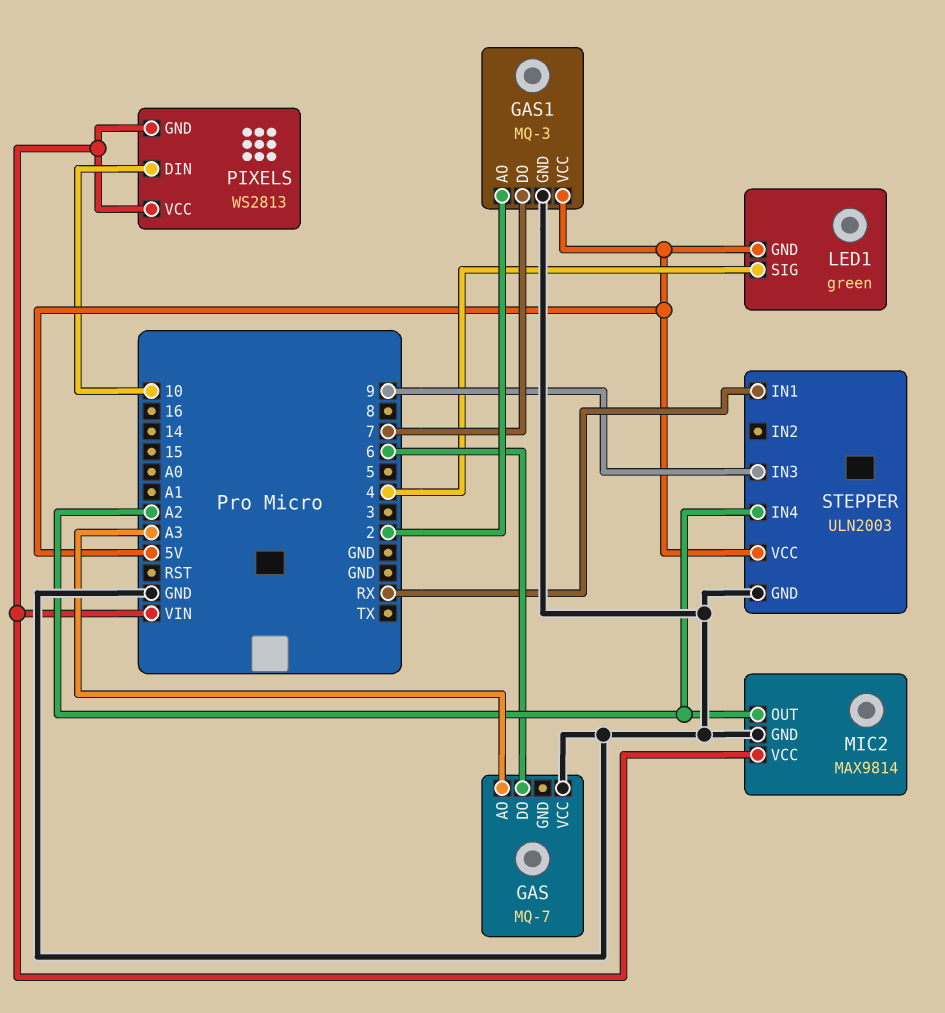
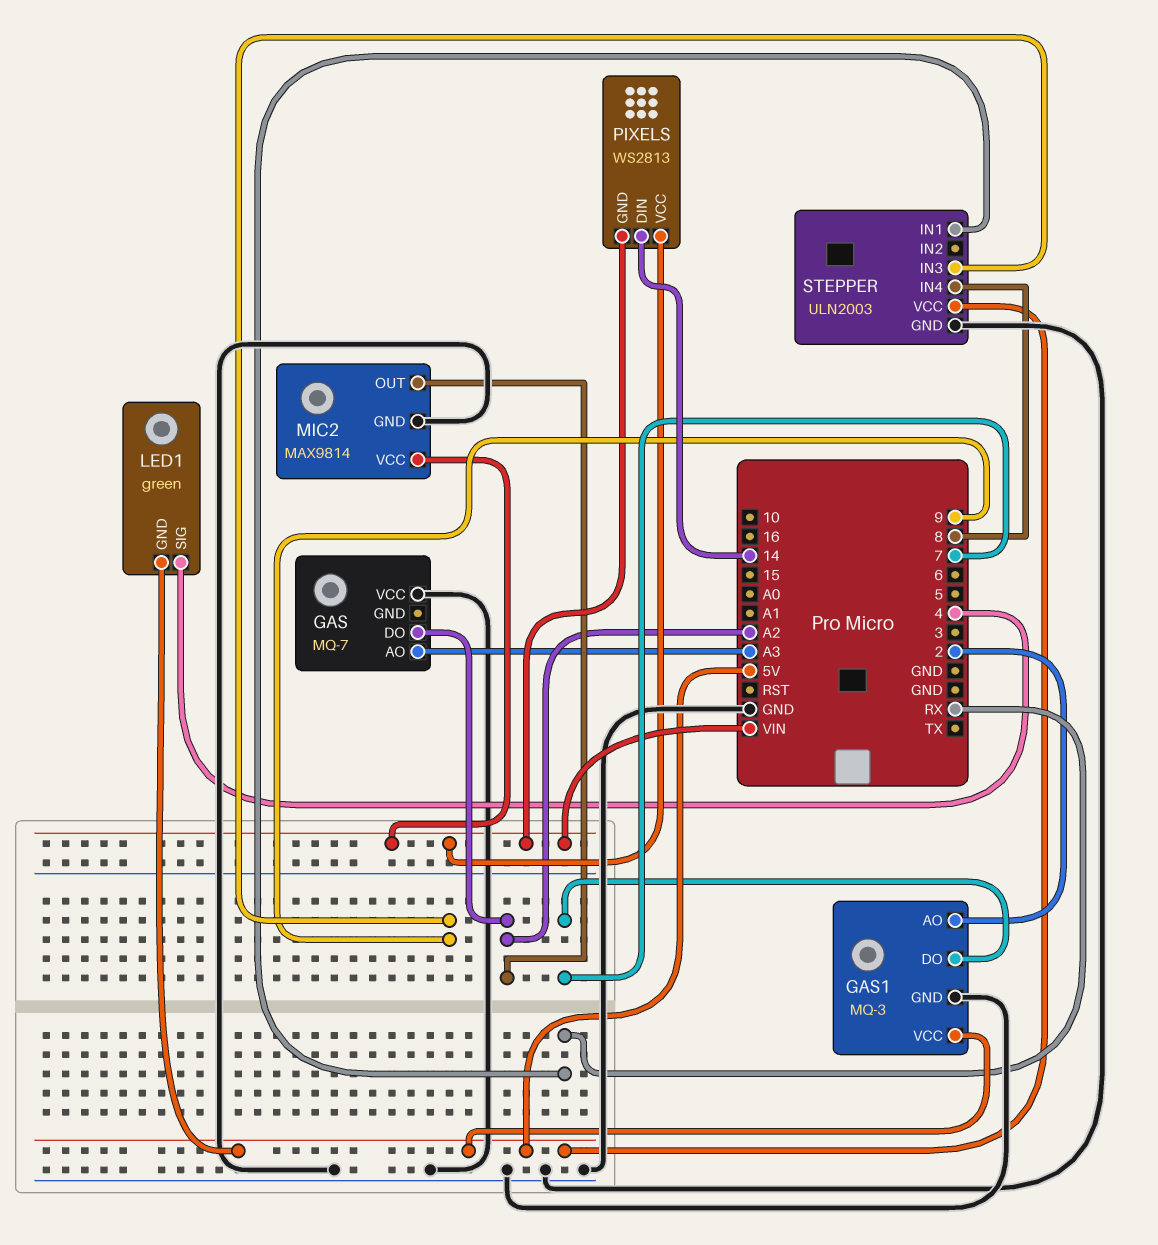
GAS pin DO: 6 -> A2
PIXELS pin DIN: 10 -> 14
STEPPER pin IN4: A2 -> 8

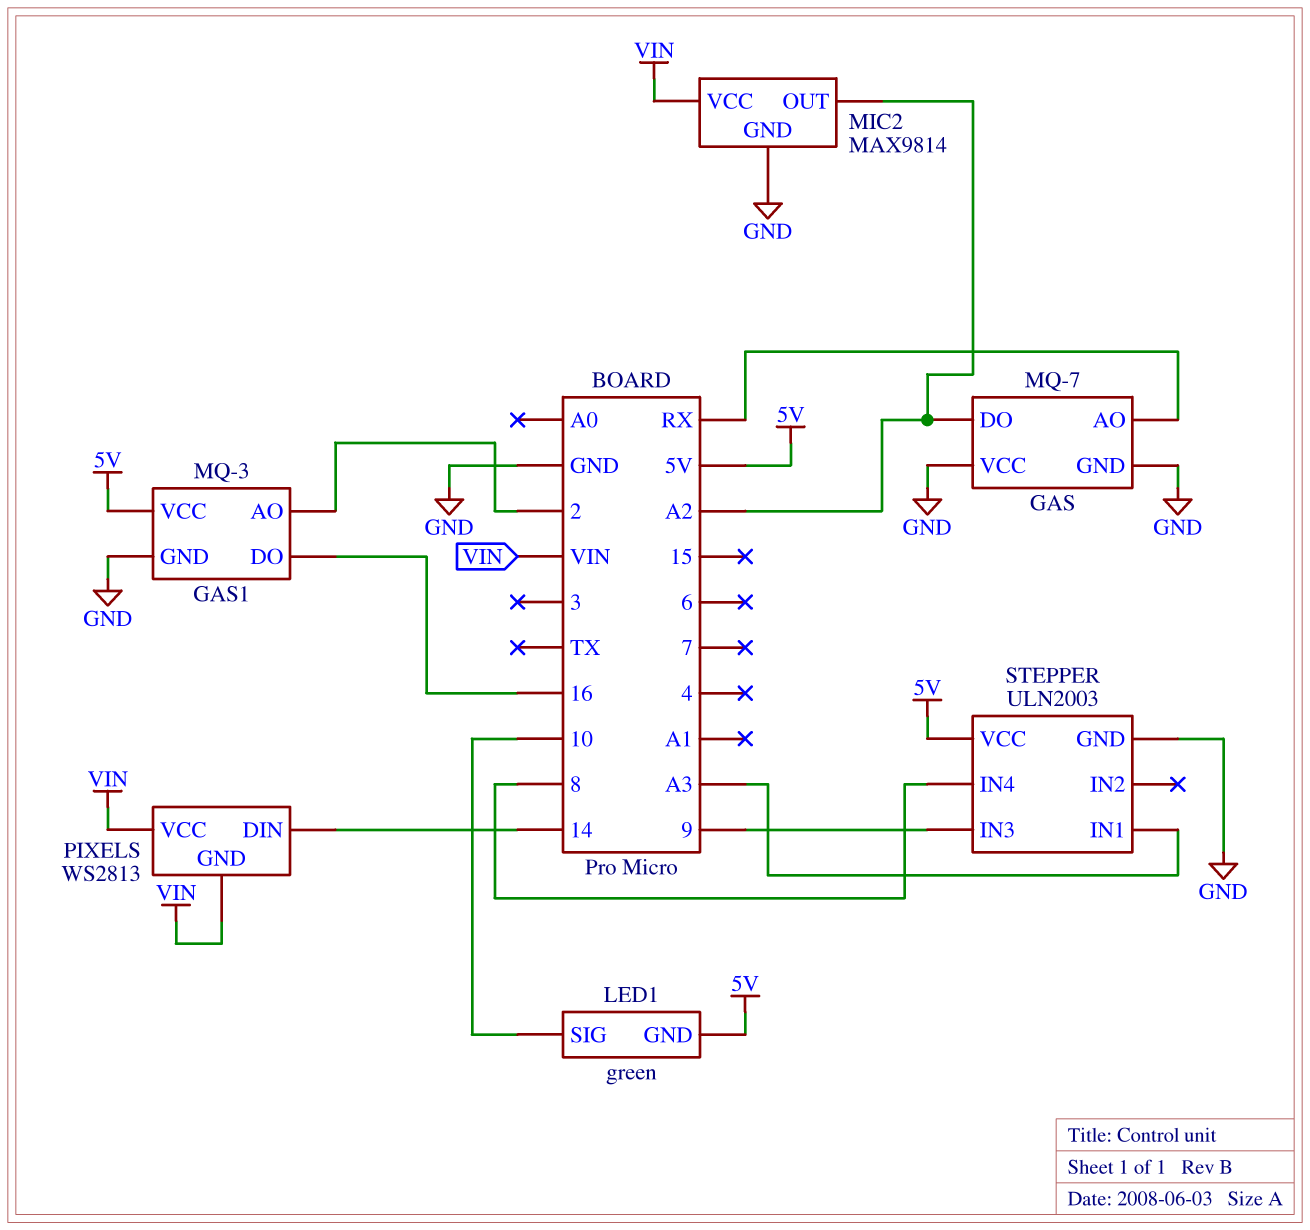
GAS pin AO: A3 -> RX
GAS pin GND: none -> GND
GAS1 pin DO: 7 -> 16
LED1 pin SIG: 4 -> 10
STEPPER pin IN1: RX -> A3

